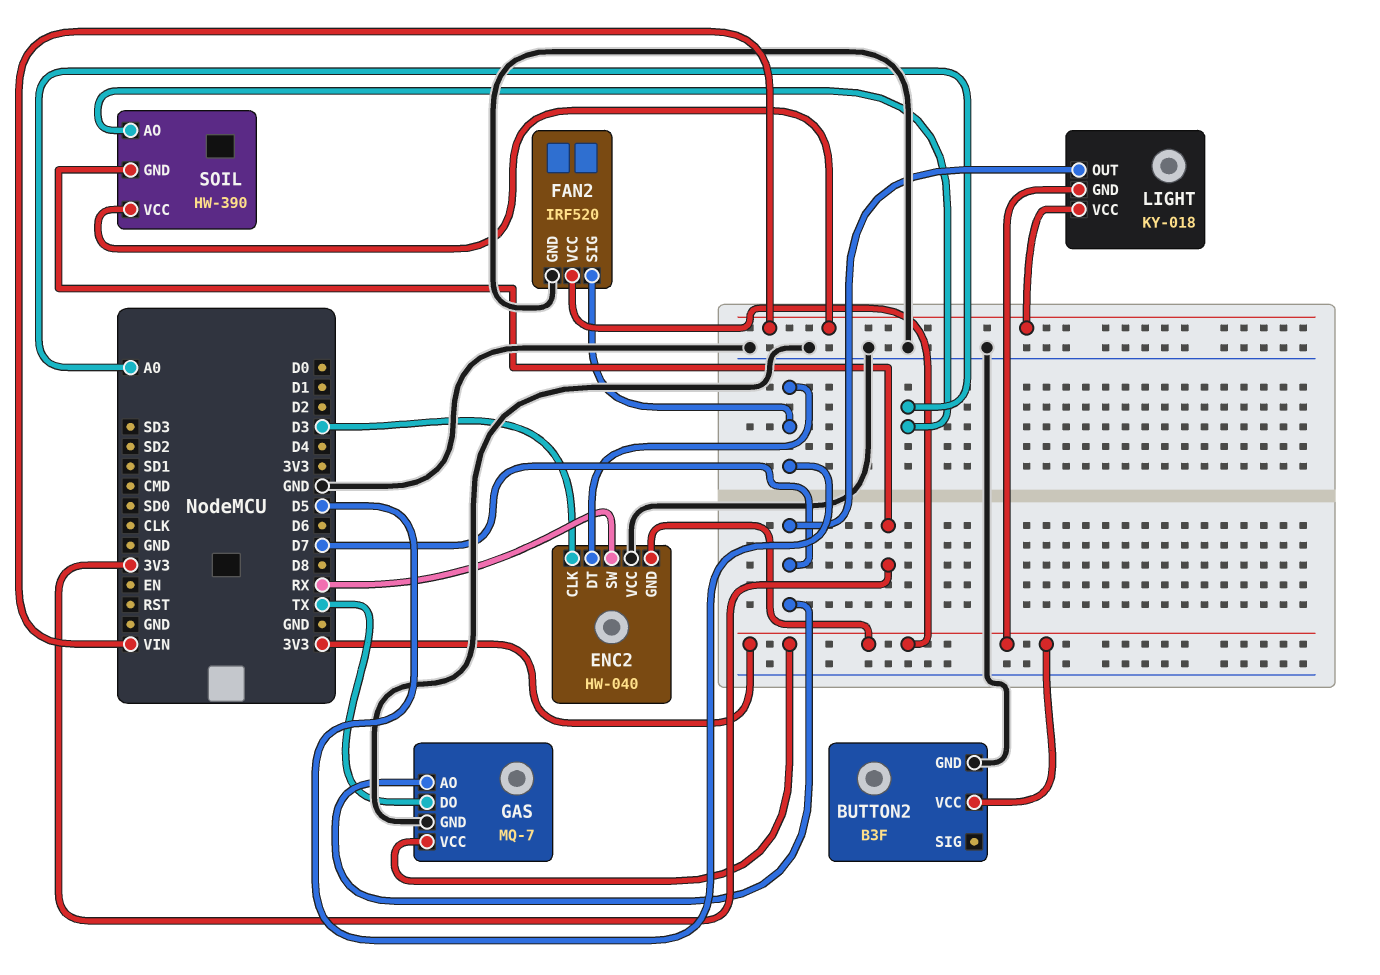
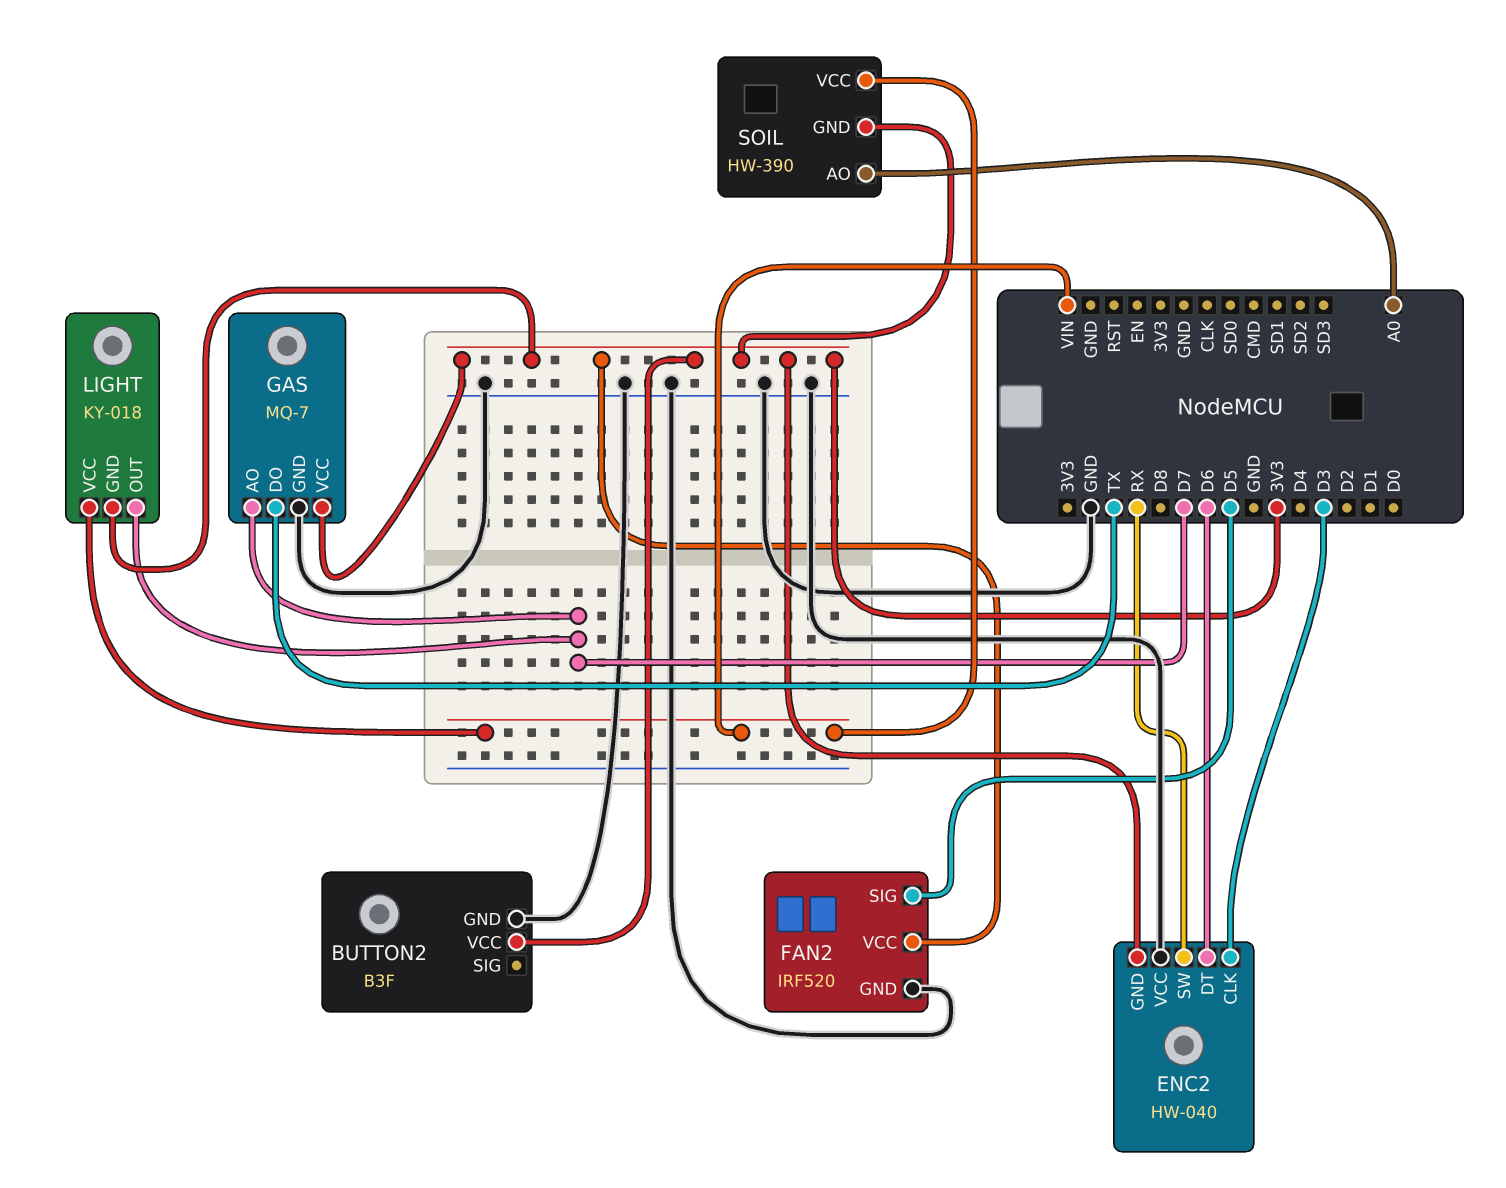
ENC2 pin DT: D5 -> D6

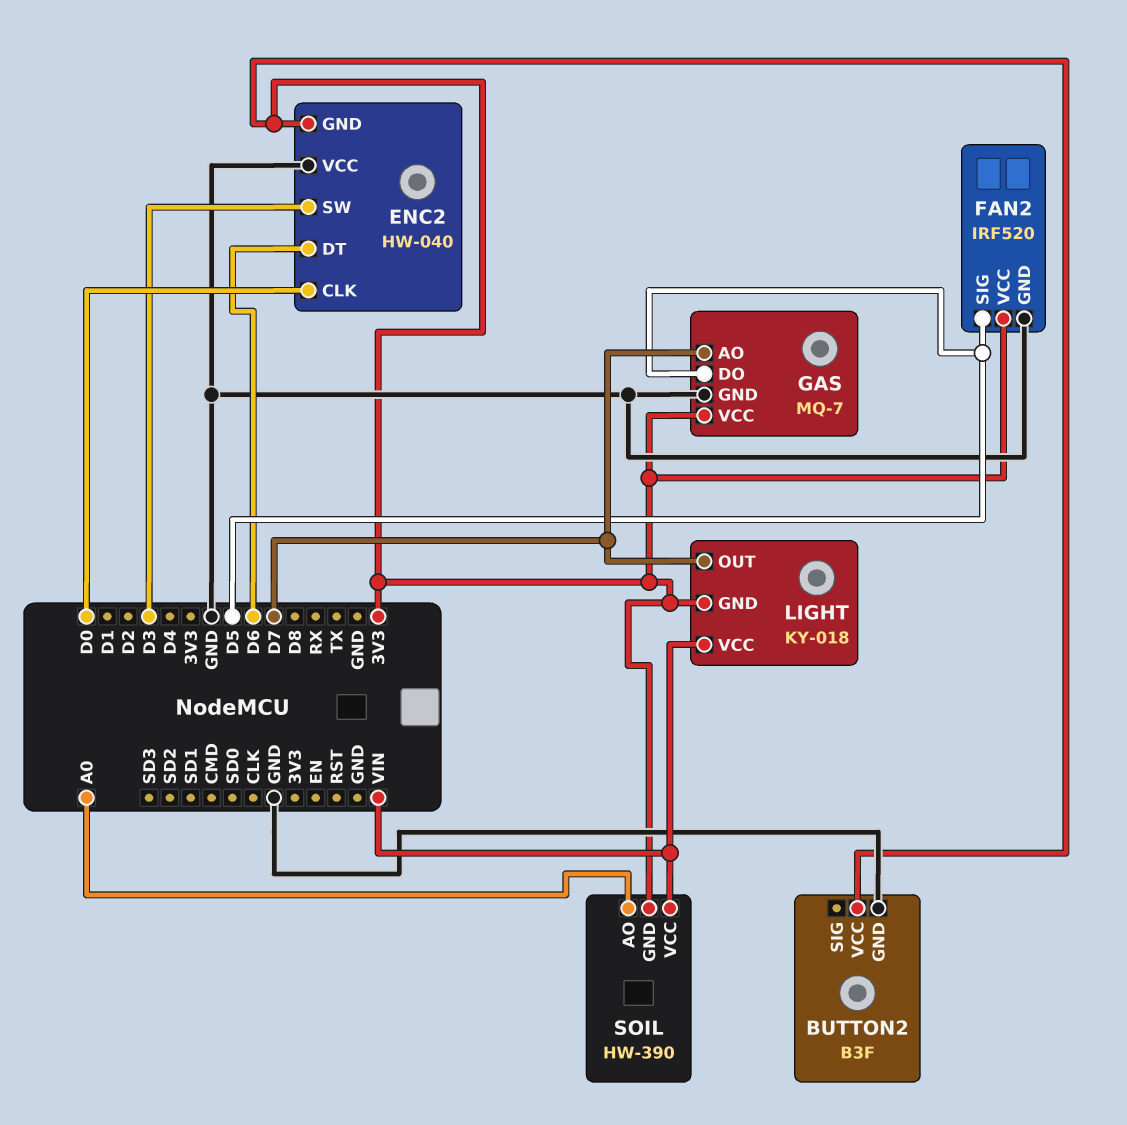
ENC2 pin CLK: D3 -> D0
ENC2 pin SW: RX -> D3
GAS pin DO: TX -> D5

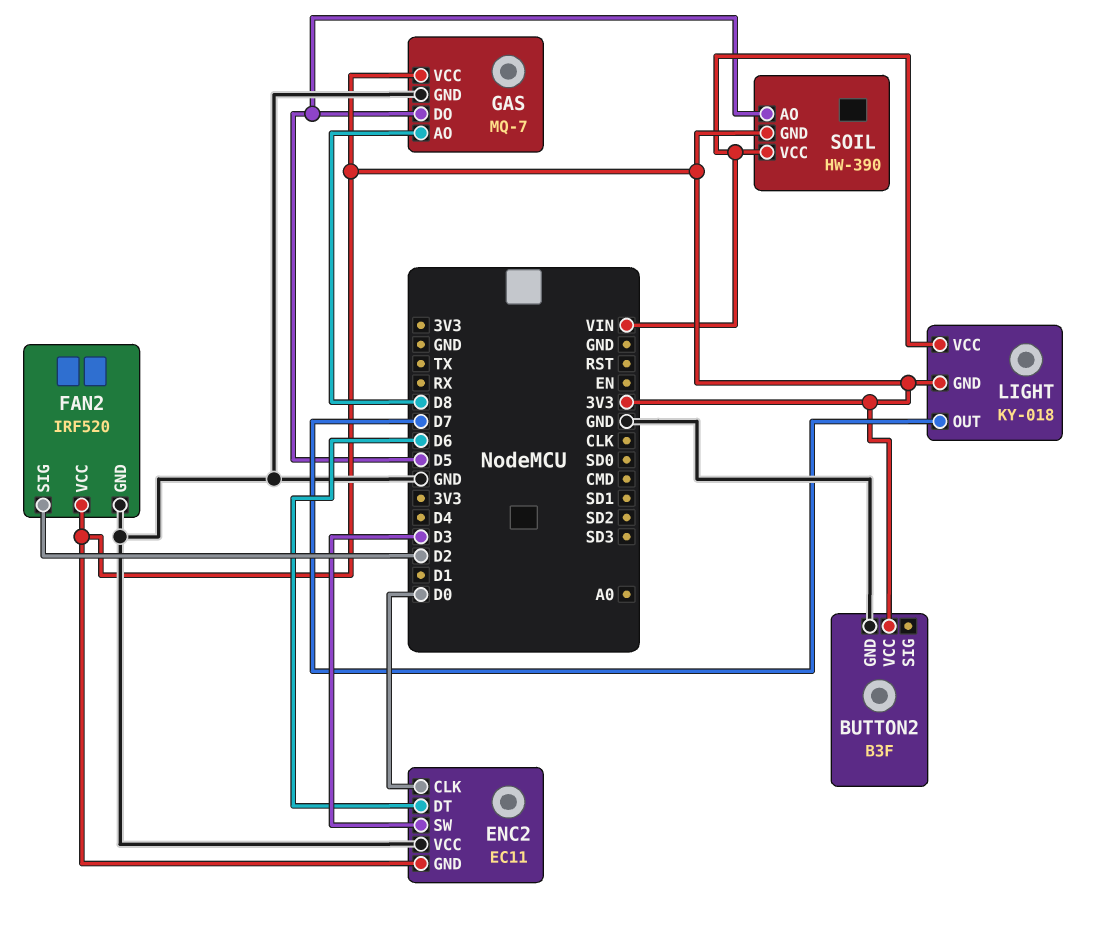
ENC2: HW-040 -> EC11
FAN2 pin SIG: D5 -> D2
GAS pin AO: D7 -> D8
SOIL pin AO: A0 -> D5

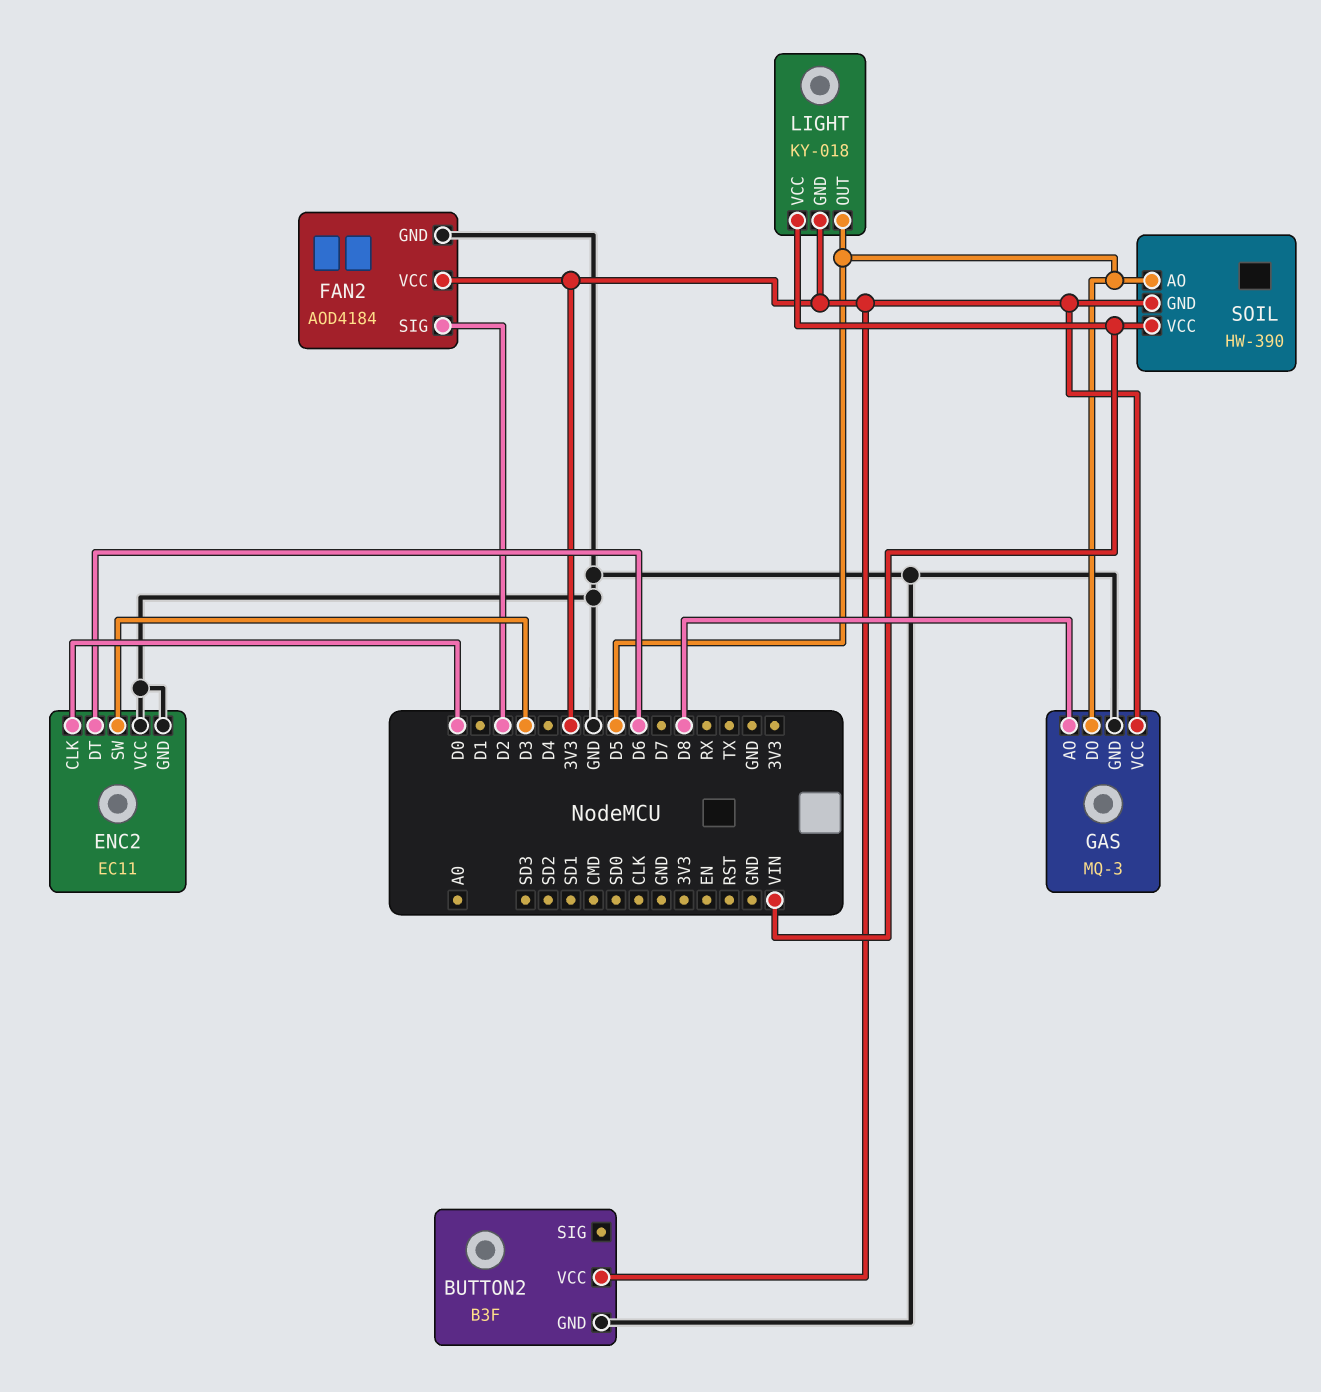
ENC2 pin GND: 3V3 -> GND
FAN2: IRF520 -> AOD4184
GAS: MQ-7 -> MQ-3
LIGHT pin OUT: D7 -> D5

